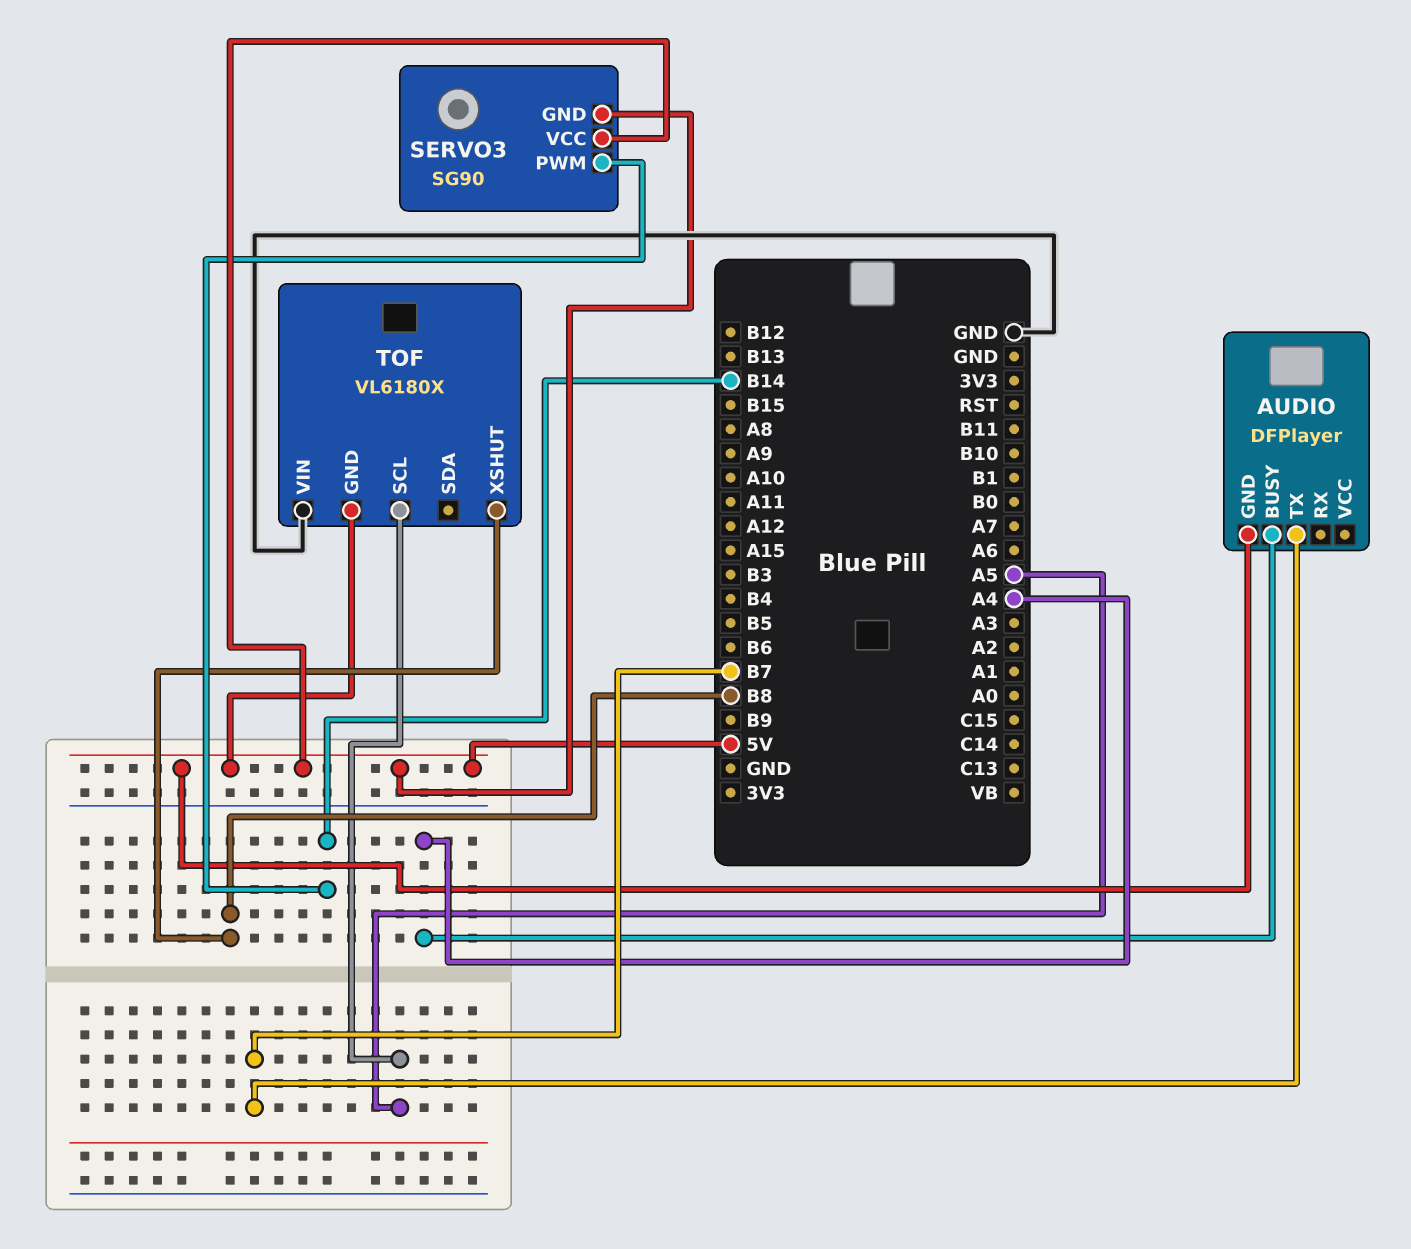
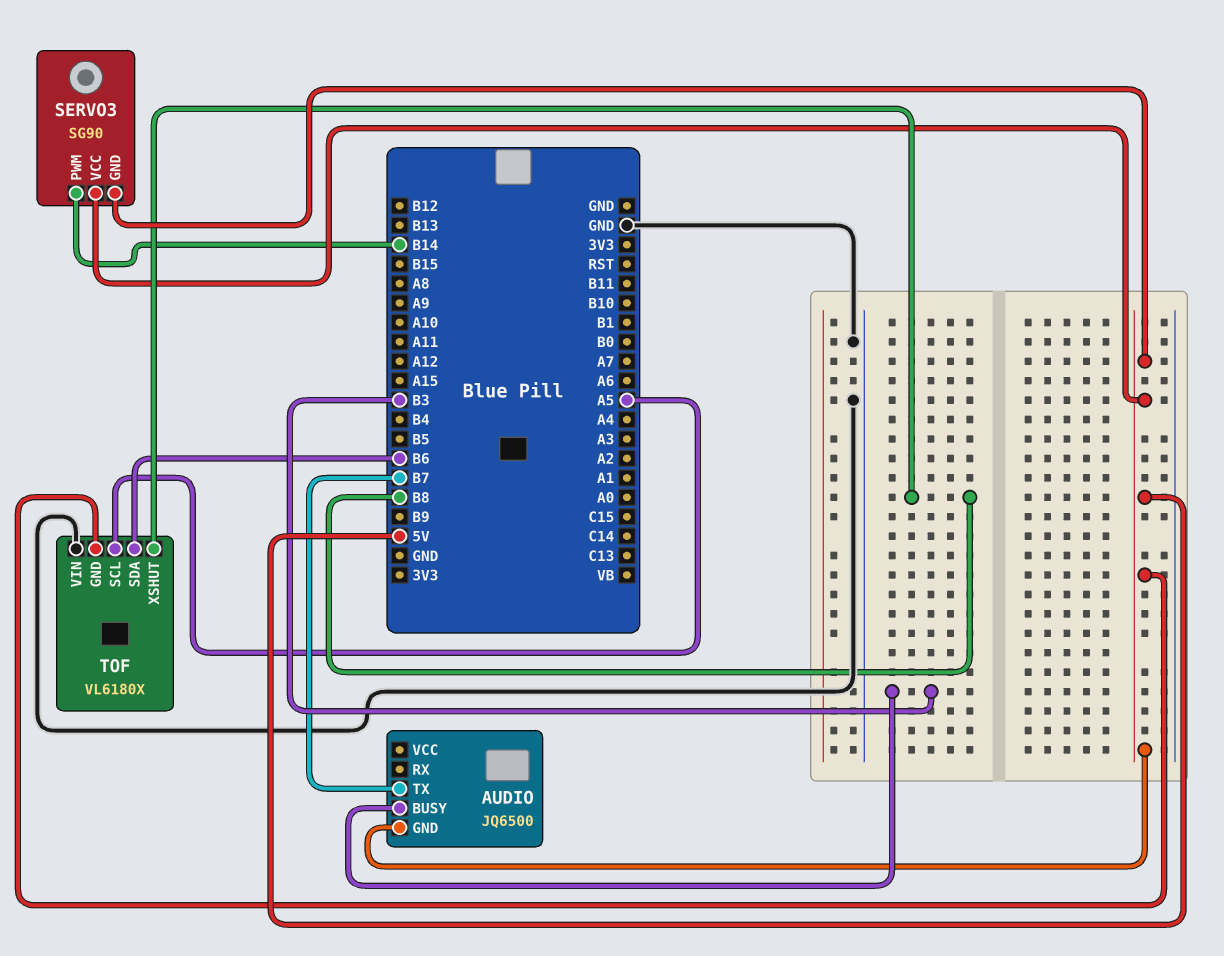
AUDIO: DFPlayer -> JQ6500
AUDIO pin BUSY: A4 -> B3
TOF pin SDA: none -> B6

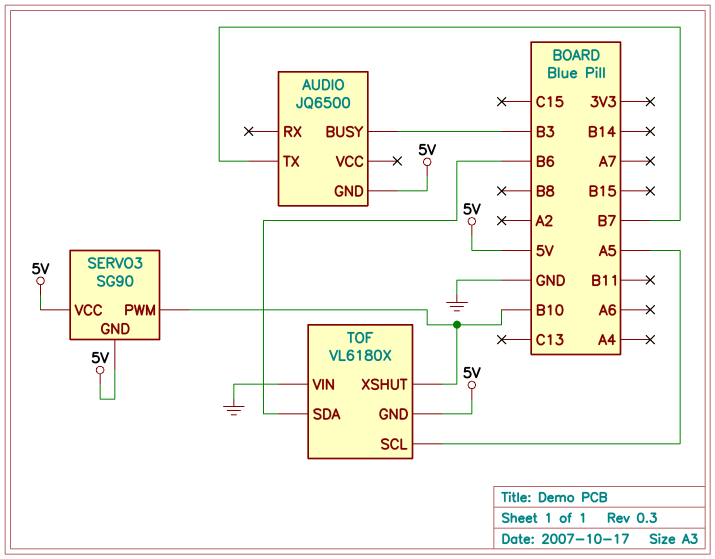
SERVO3 pin PWM: B14 -> B10
TOF pin XSHUT: B8 -> B10

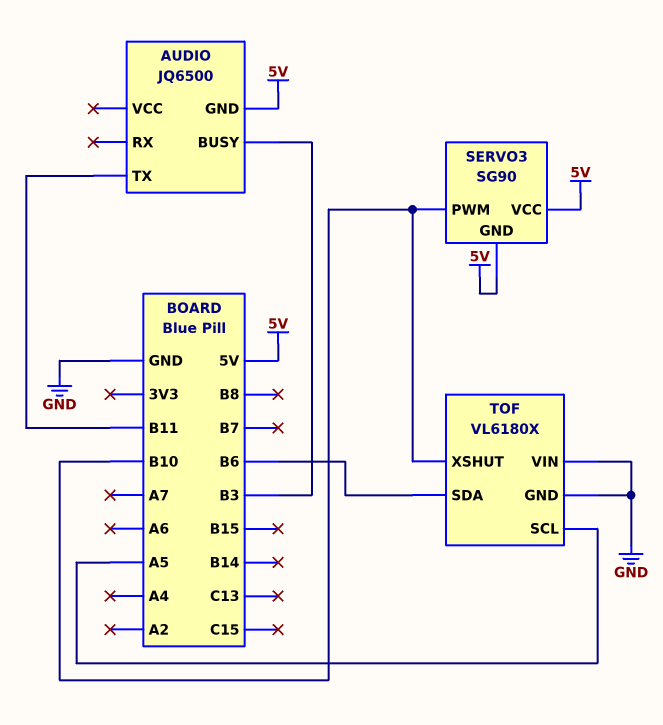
AUDIO pin TX: B7 -> B11
TOF pin GND: 5V -> GND

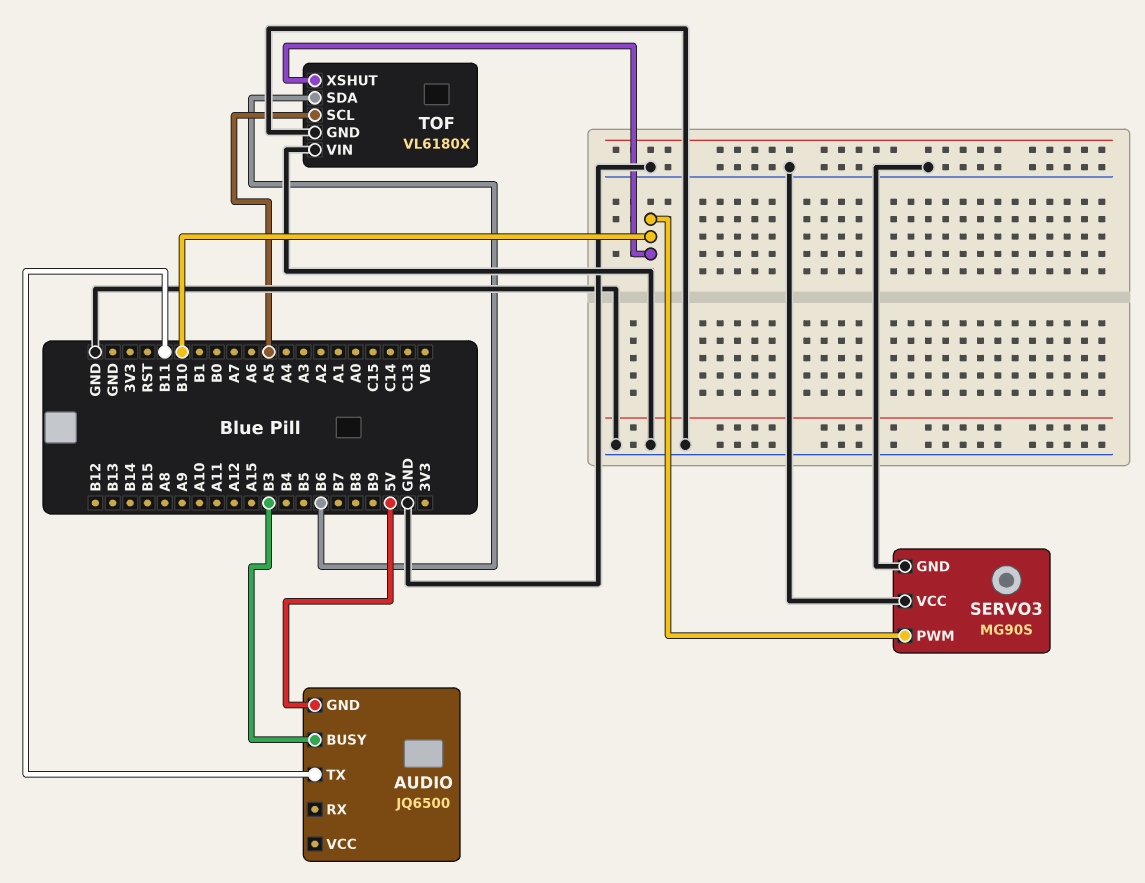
SERVO3: SG90 -> MG90S
SERVO3 pin GND: 5V -> GND
SERVO3 pin VCC: 5V -> GND

